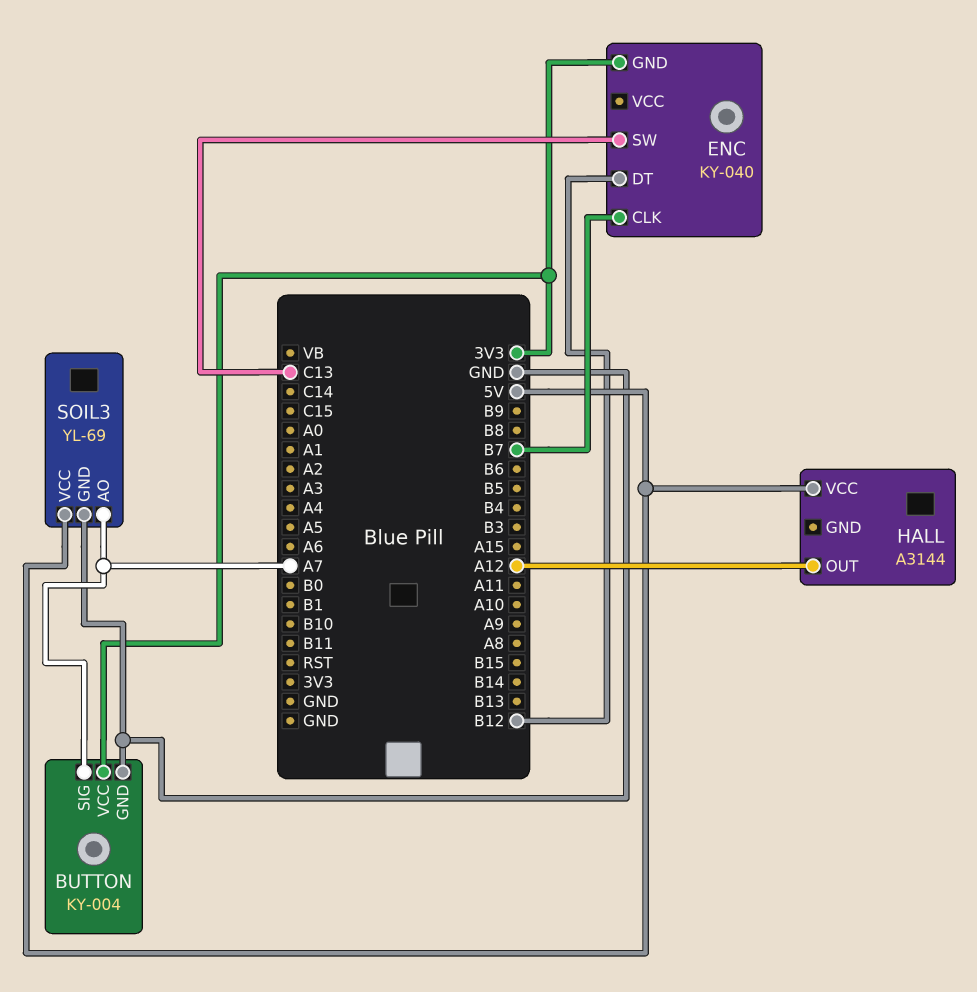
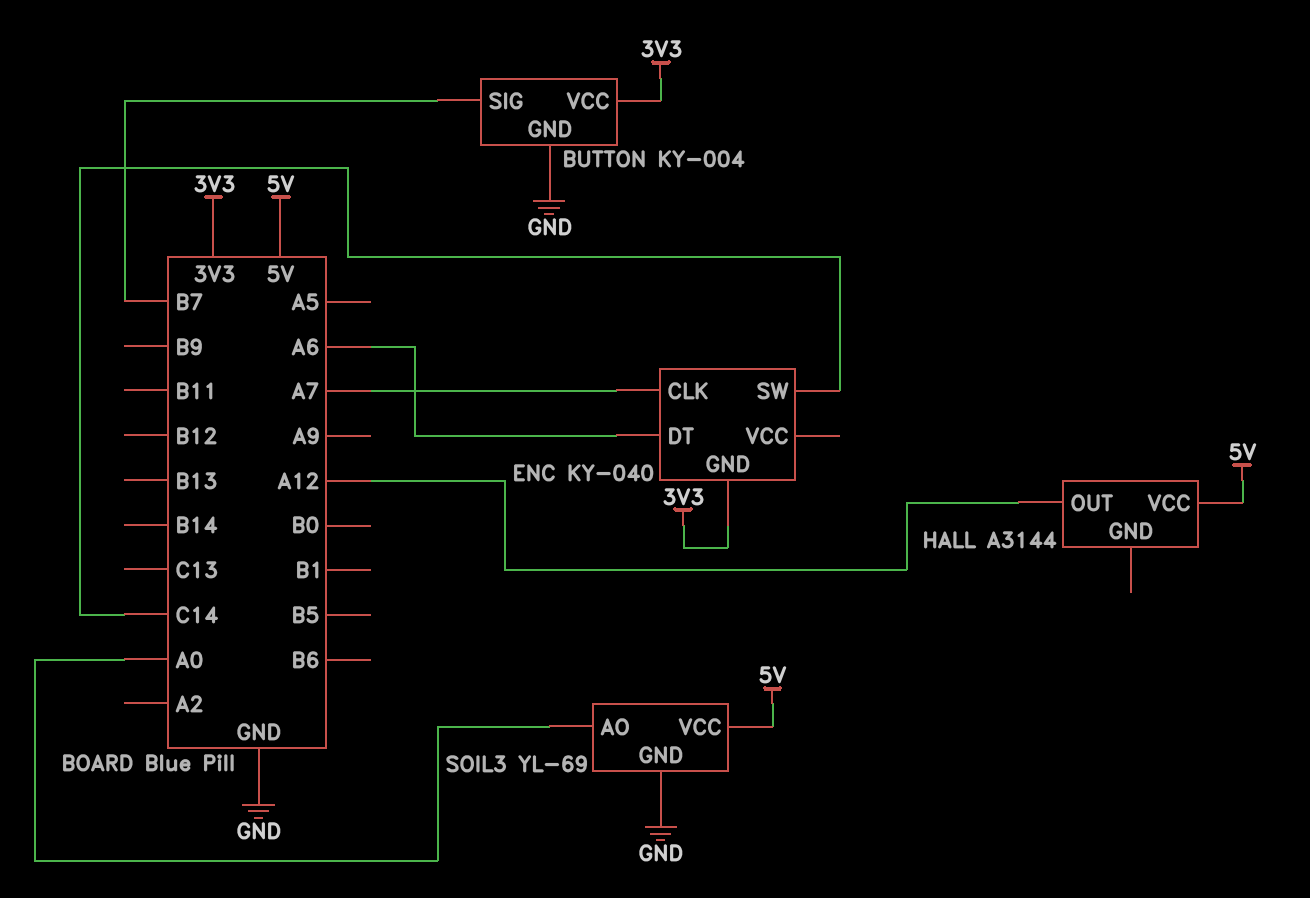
BUTTON pin SIG: A7 -> B7
ENC pin CLK: B7 -> A7
ENC pin DT: B12 -> A6
ENC pin SW: C13 -> C14
SOIL3 pin AO: A7 -> A0

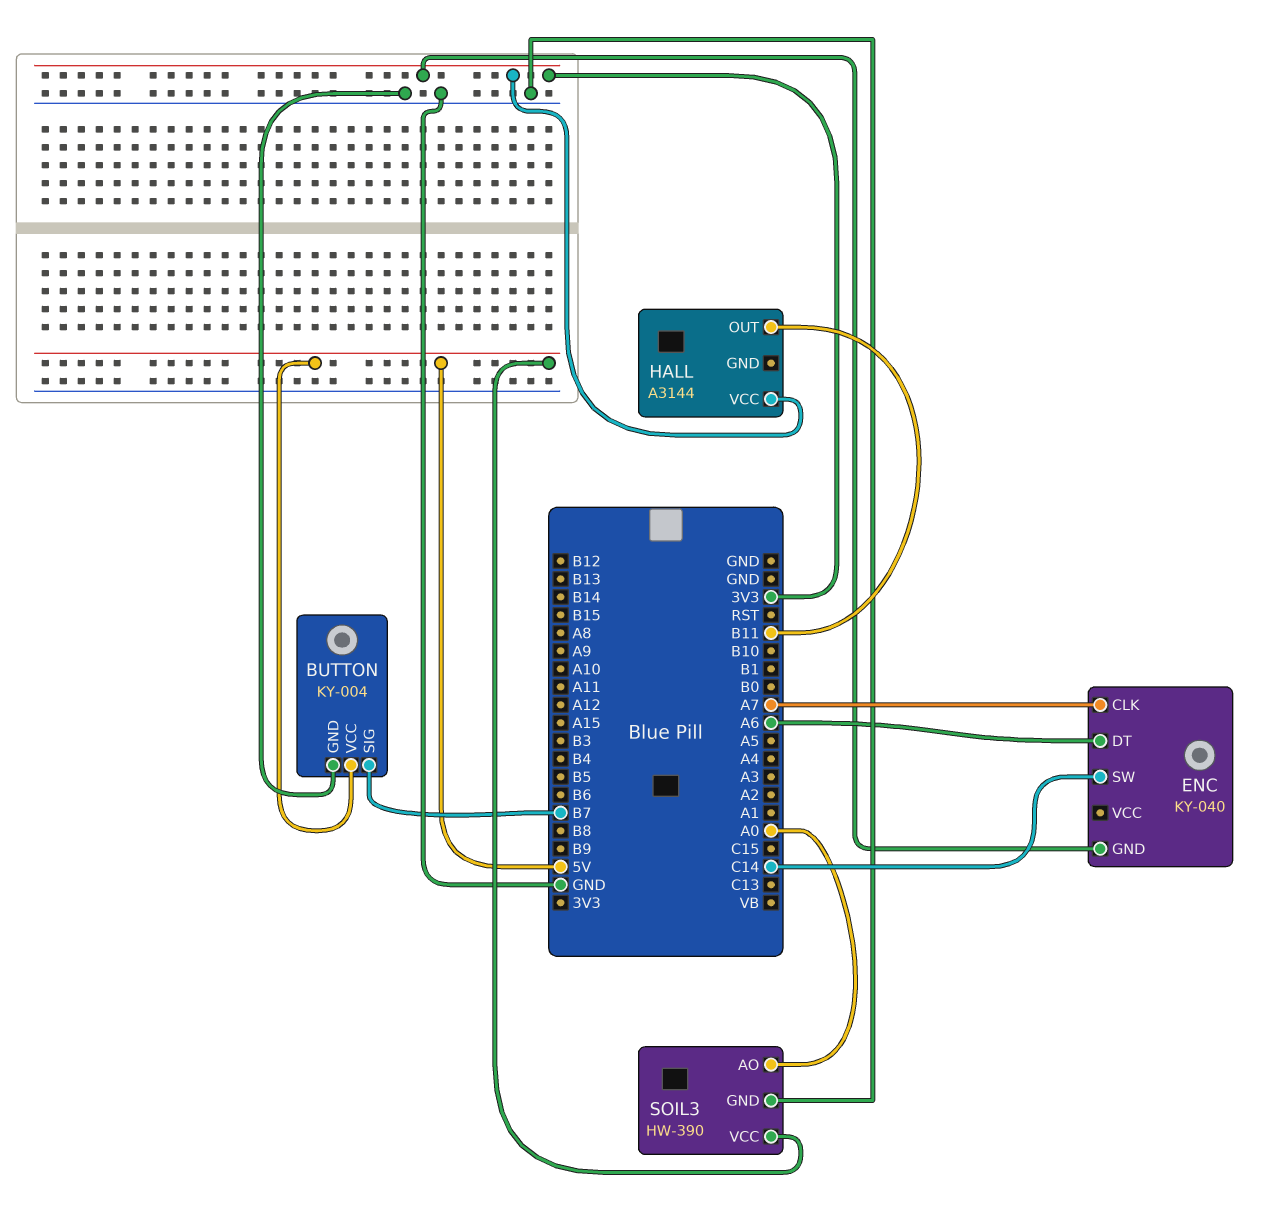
BUTTON pin VCC: 3V3 -> 5V
HALL pin OUT: A12 -> B11
HALL pin VCC: 5V -> 3V3
SOIL3: YL-69 -> HW-390

